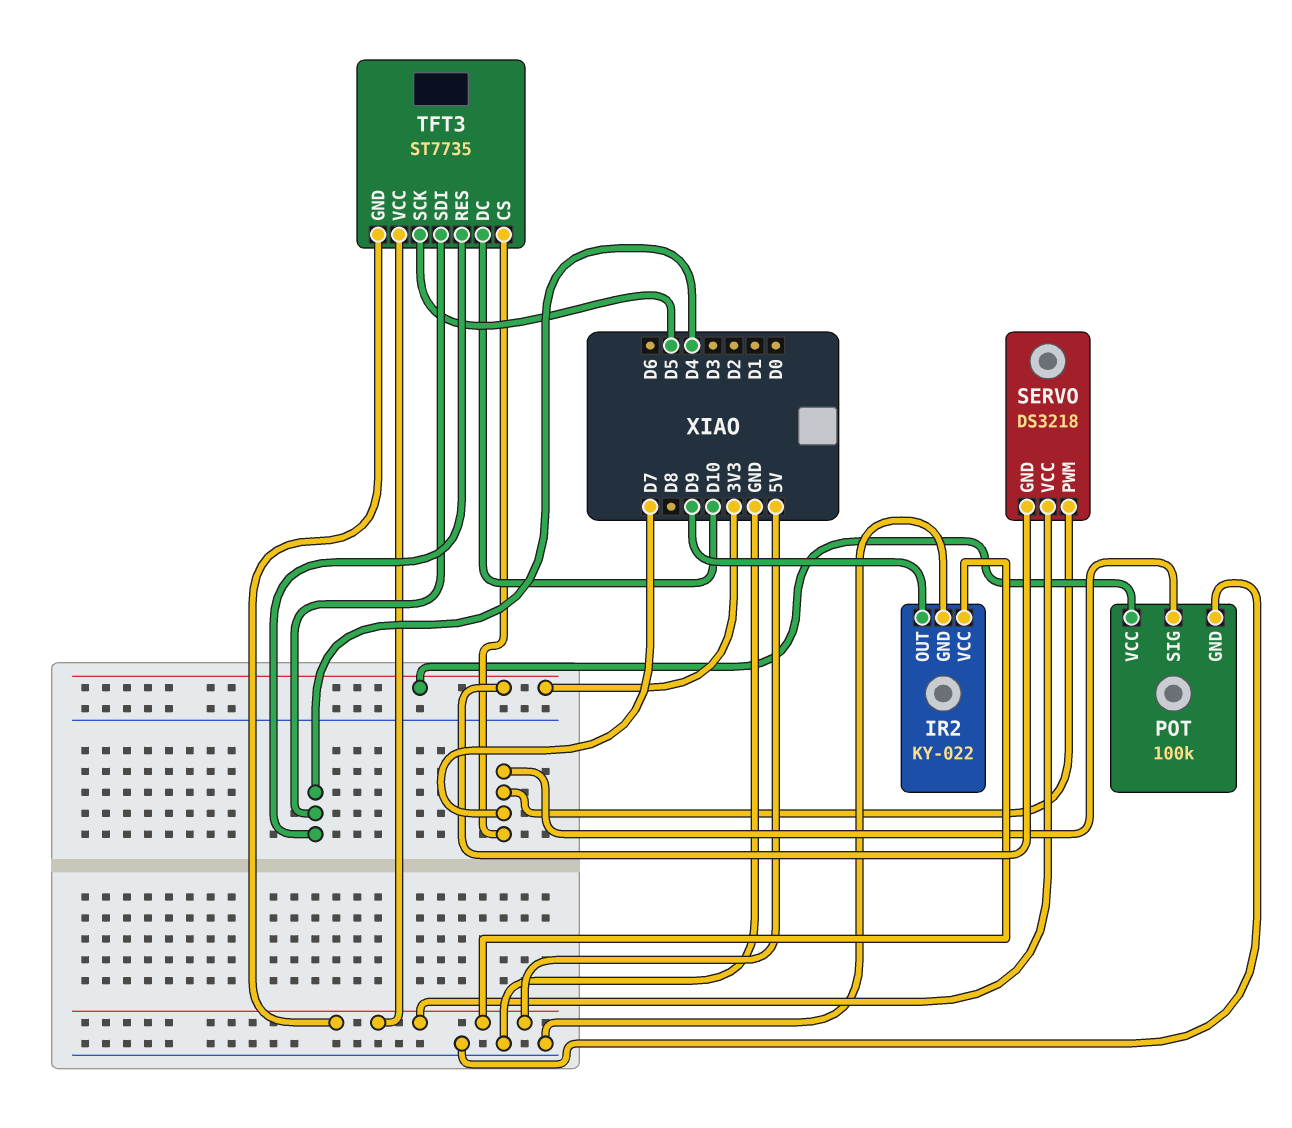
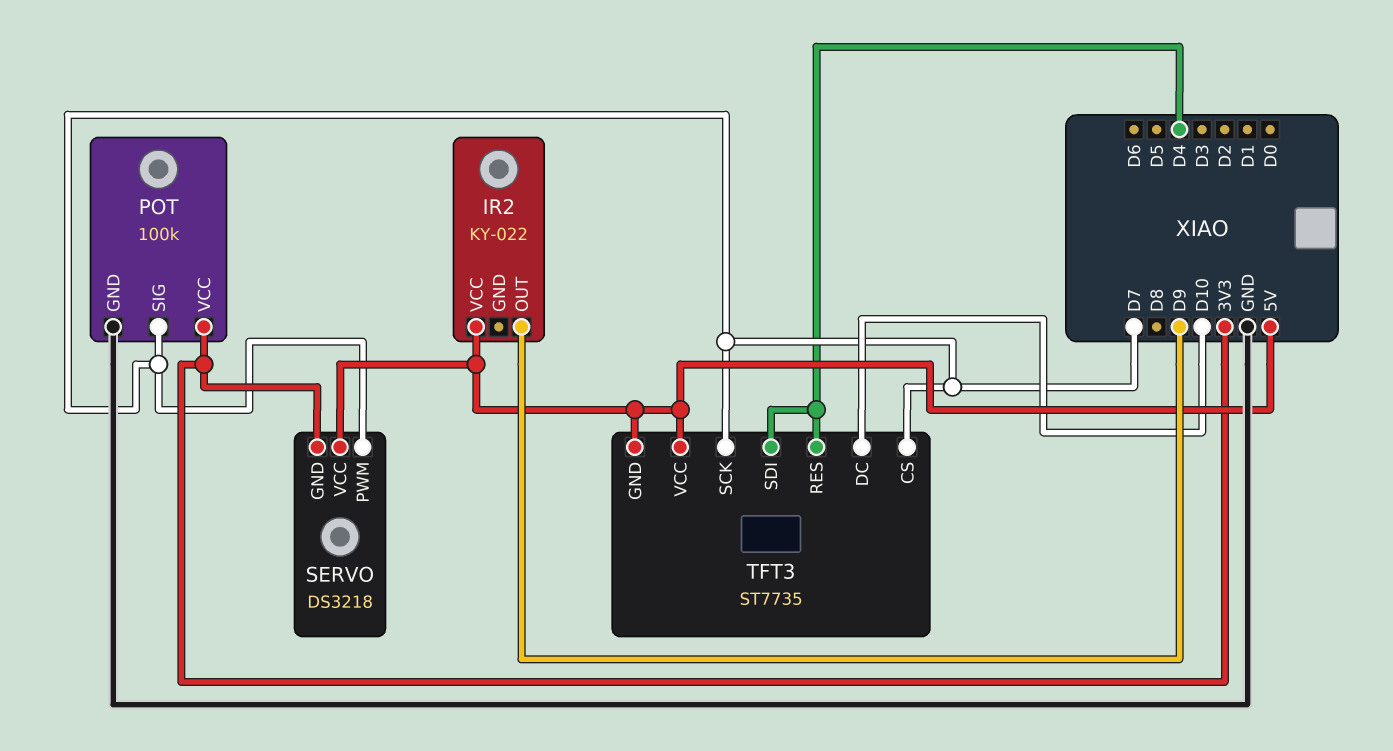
IR2 pin GND: GND -> none
TFT3 pin SCK: D5 -> D7

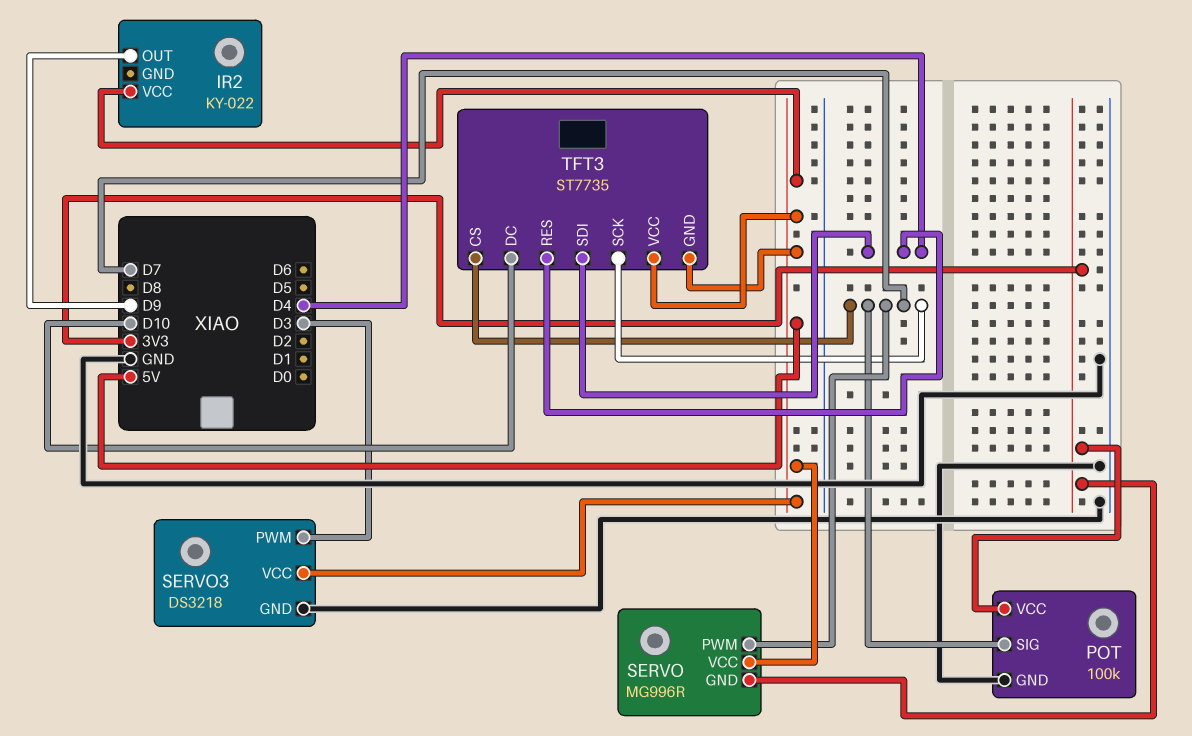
SERVO: DS3218 -> MG996R
SERVO3: none -> DS3218
SERVO3 pin GND: none -> GND
SERVO3 pin PWM: none -> D3
SERVO3 pin VCC: none -> 5V

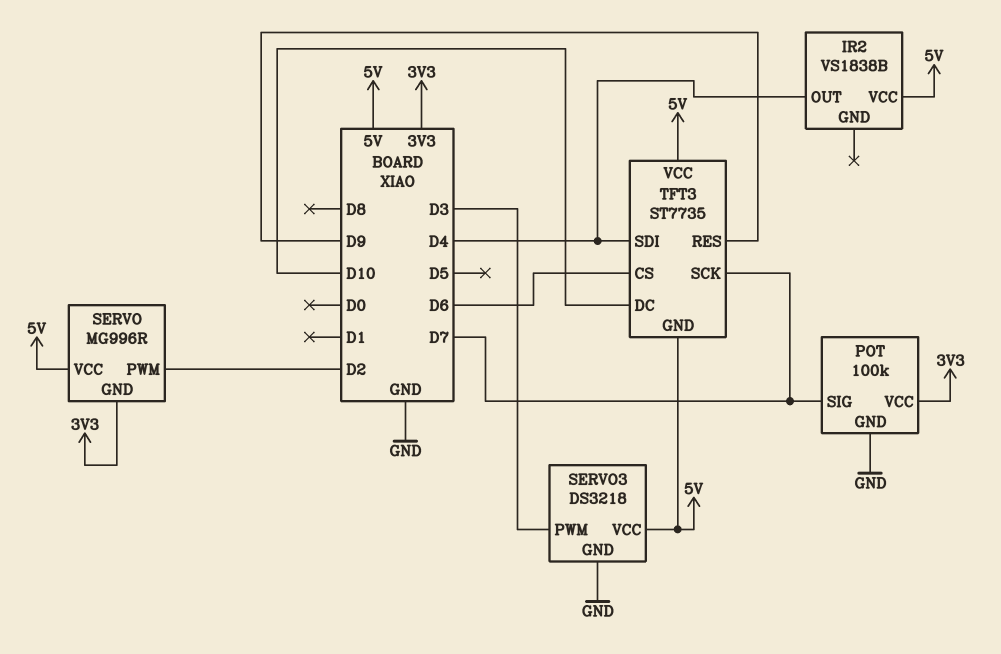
IR2: KY-022 -> VS1838B
IR2 pin OUT: D9 -> D4
SERVO pin PWM: D7 -> D2
TFT3 pin CS: D7 -> D6
TFT3 pin RES: D4 -> D9

